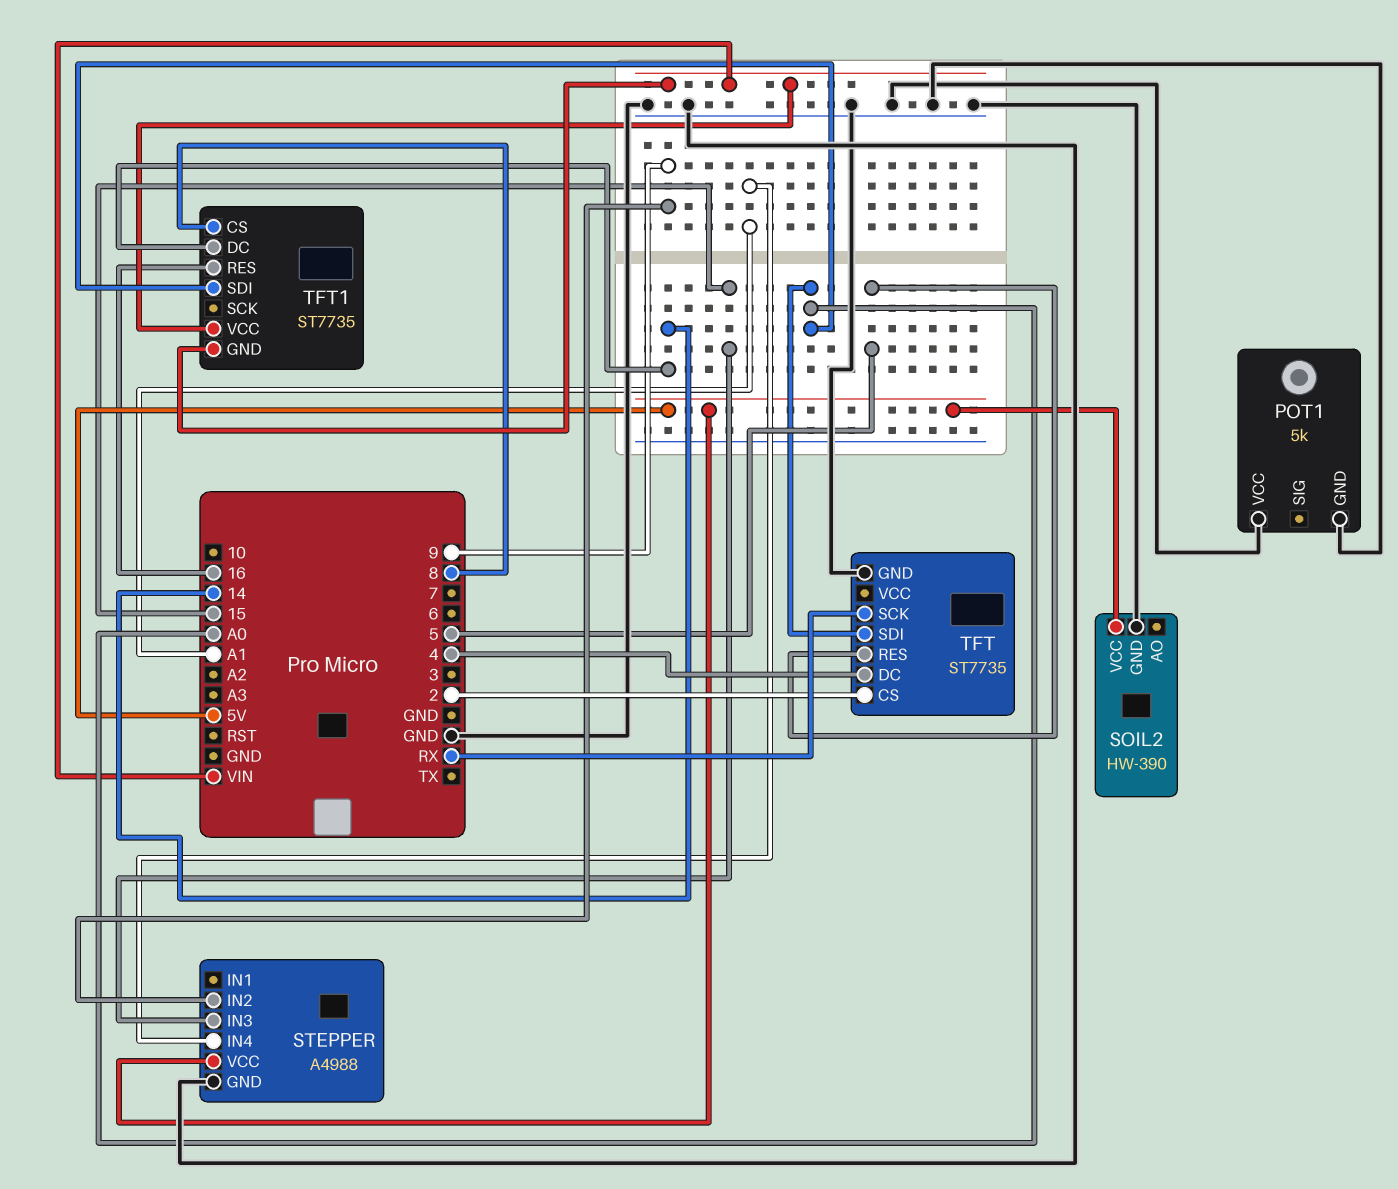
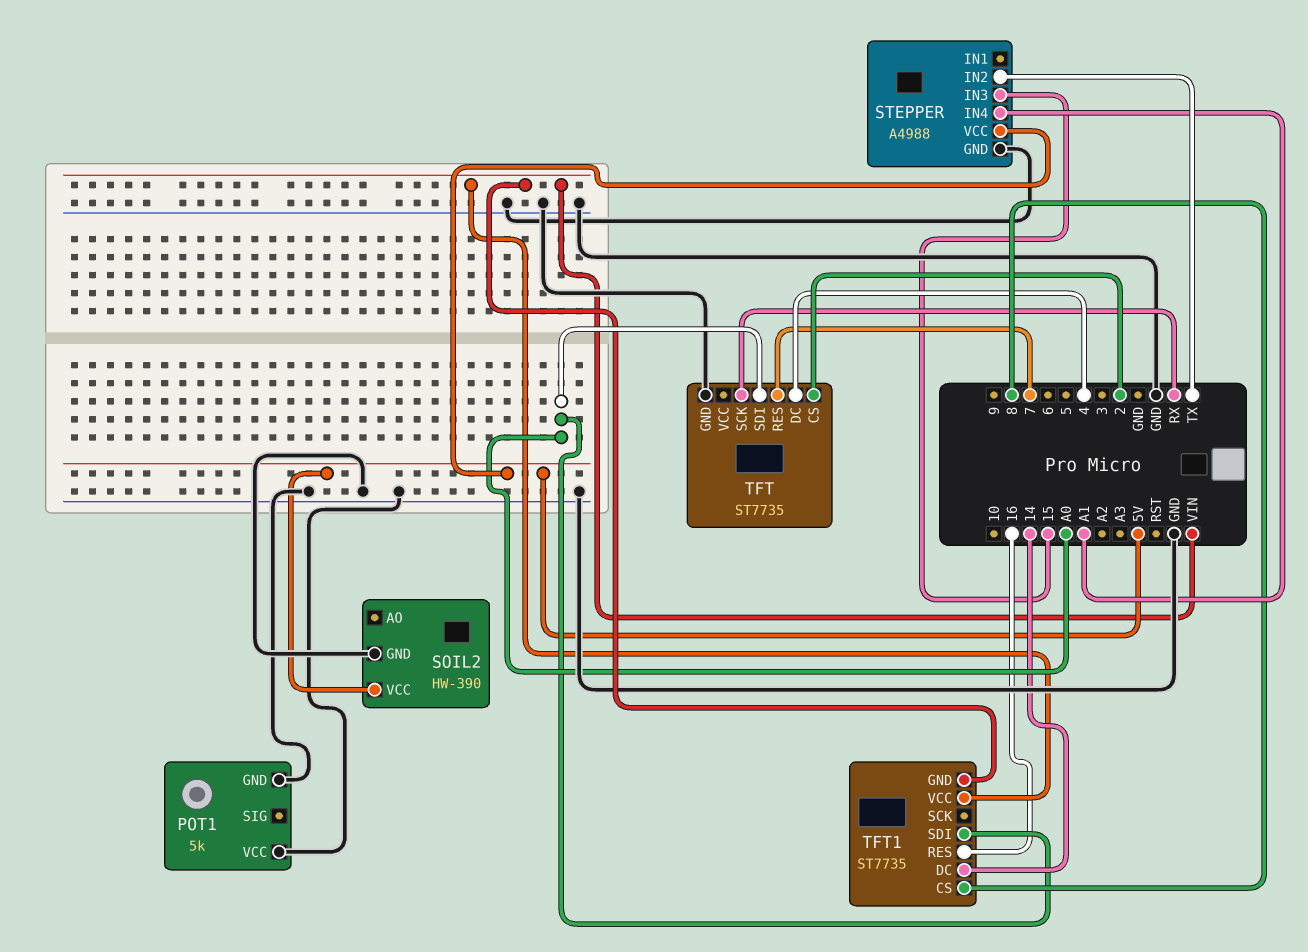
STEPPER pin IN2: 9 -> TX
TFT pin RES: 5 -> 7

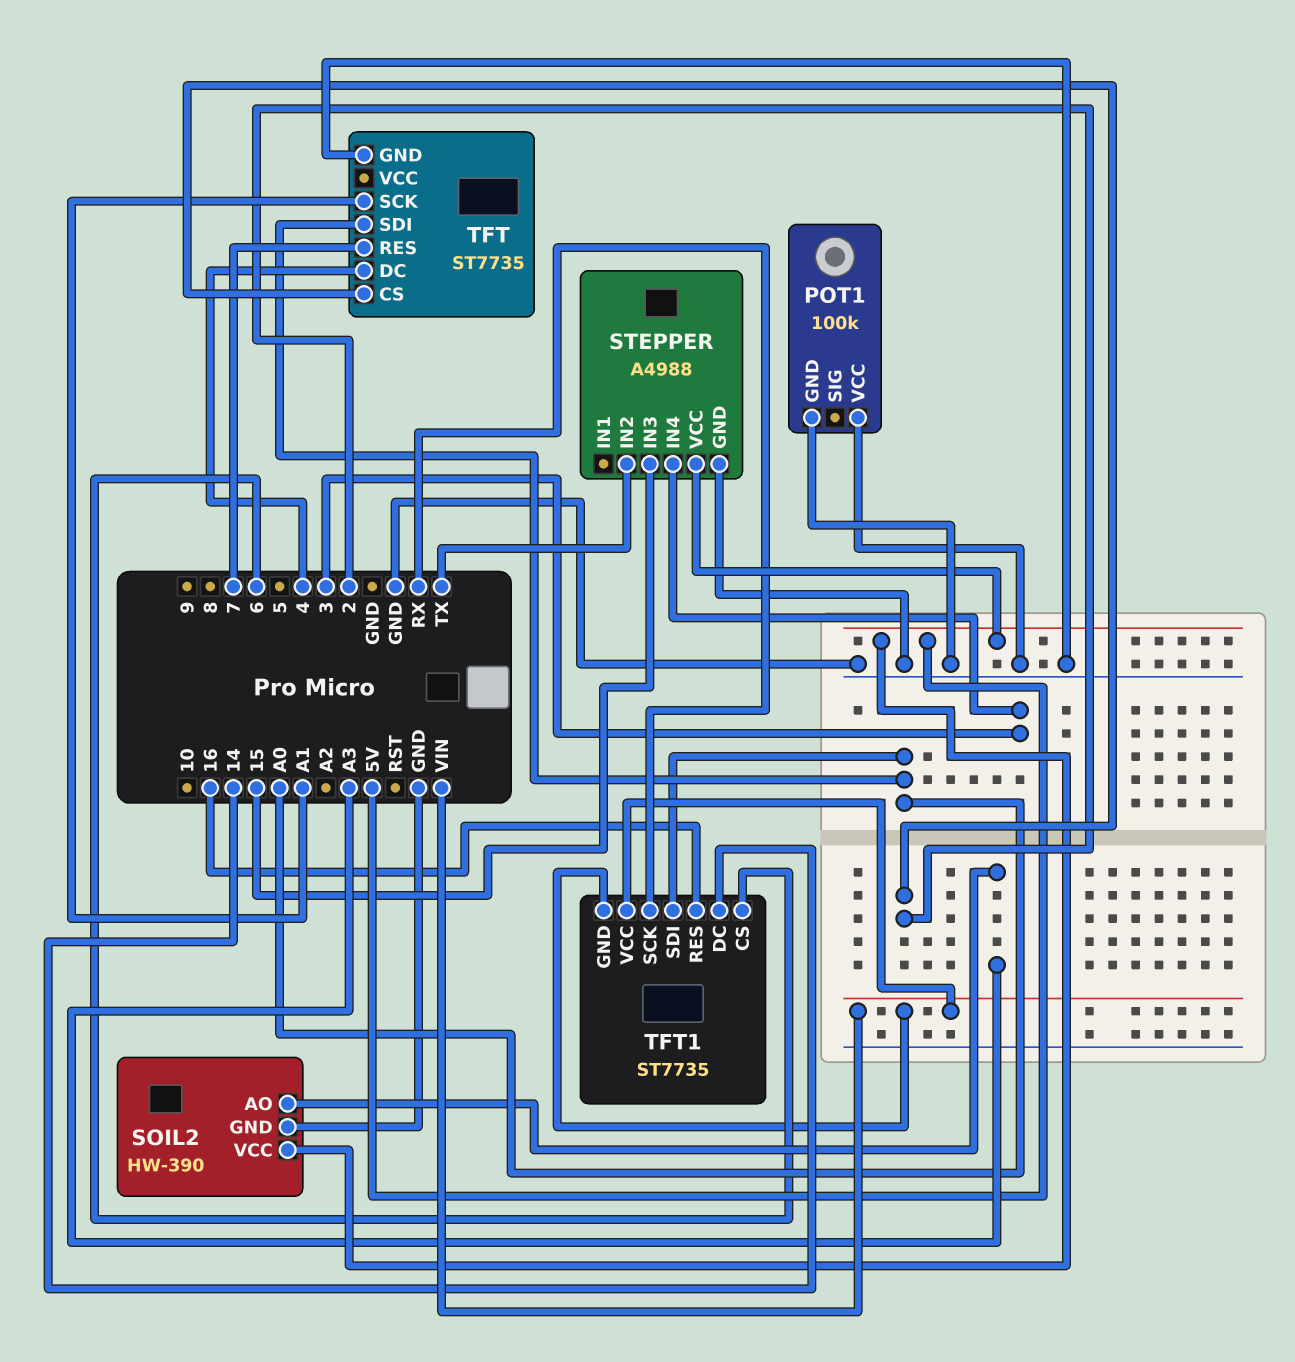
POT1: 5k -> 100k
SOIL2 pin AO: none -> A3
STEPPER pin IN4: A1 -> 3
TFT pin SCK: RX -> A1
TFT1 pin CS: 8 -> 6
TFT1 pin SCK: none -> RX

